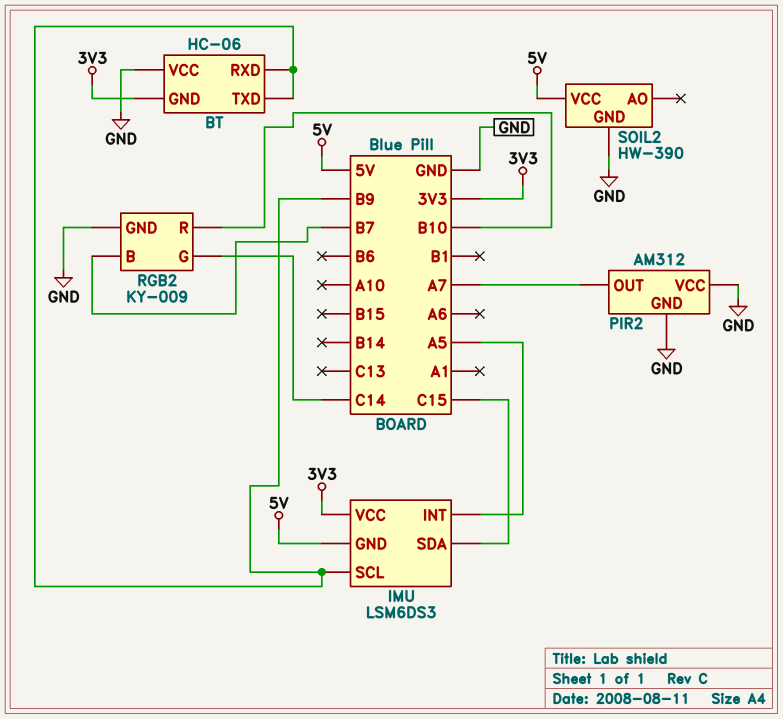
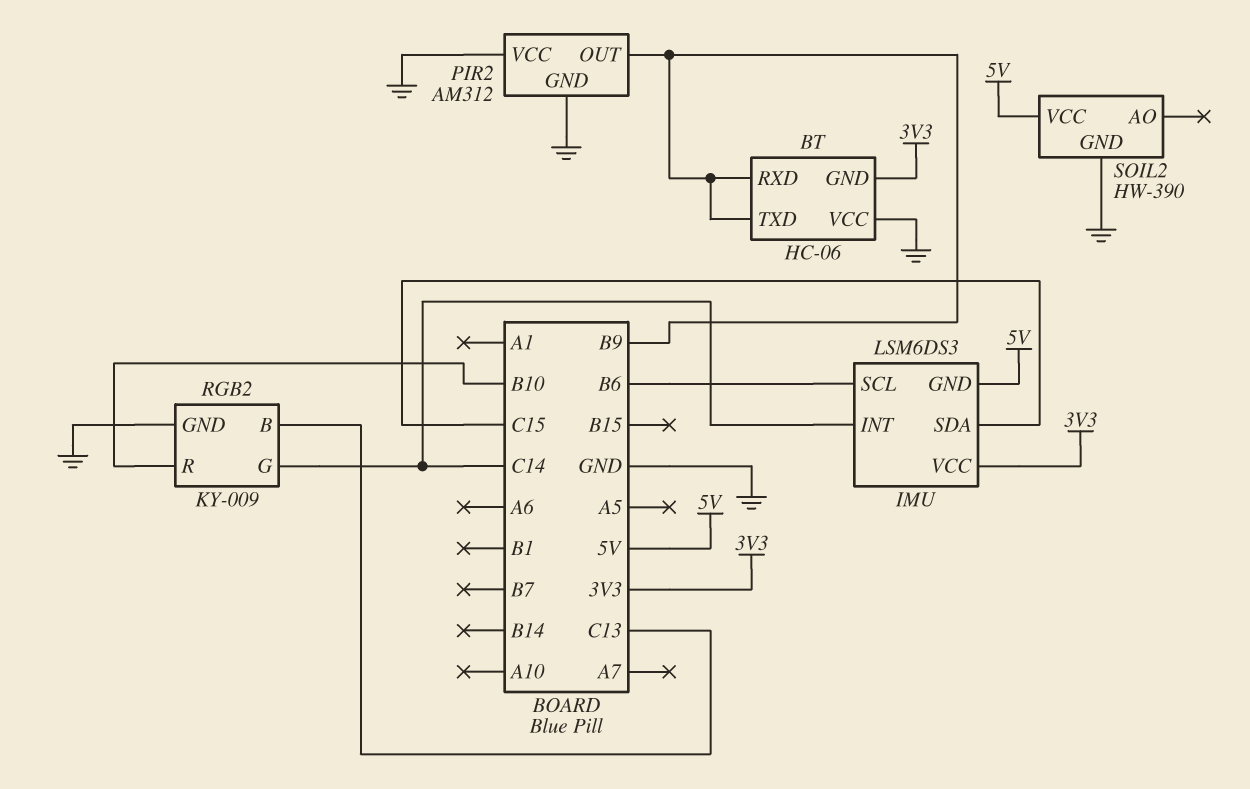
IMU pin INT: A5 -> C14
IMU pin SCL: B9 -> B6
PIR2 pin OUT: A7 -> B9
RGB2 pin B: B7 -> C13

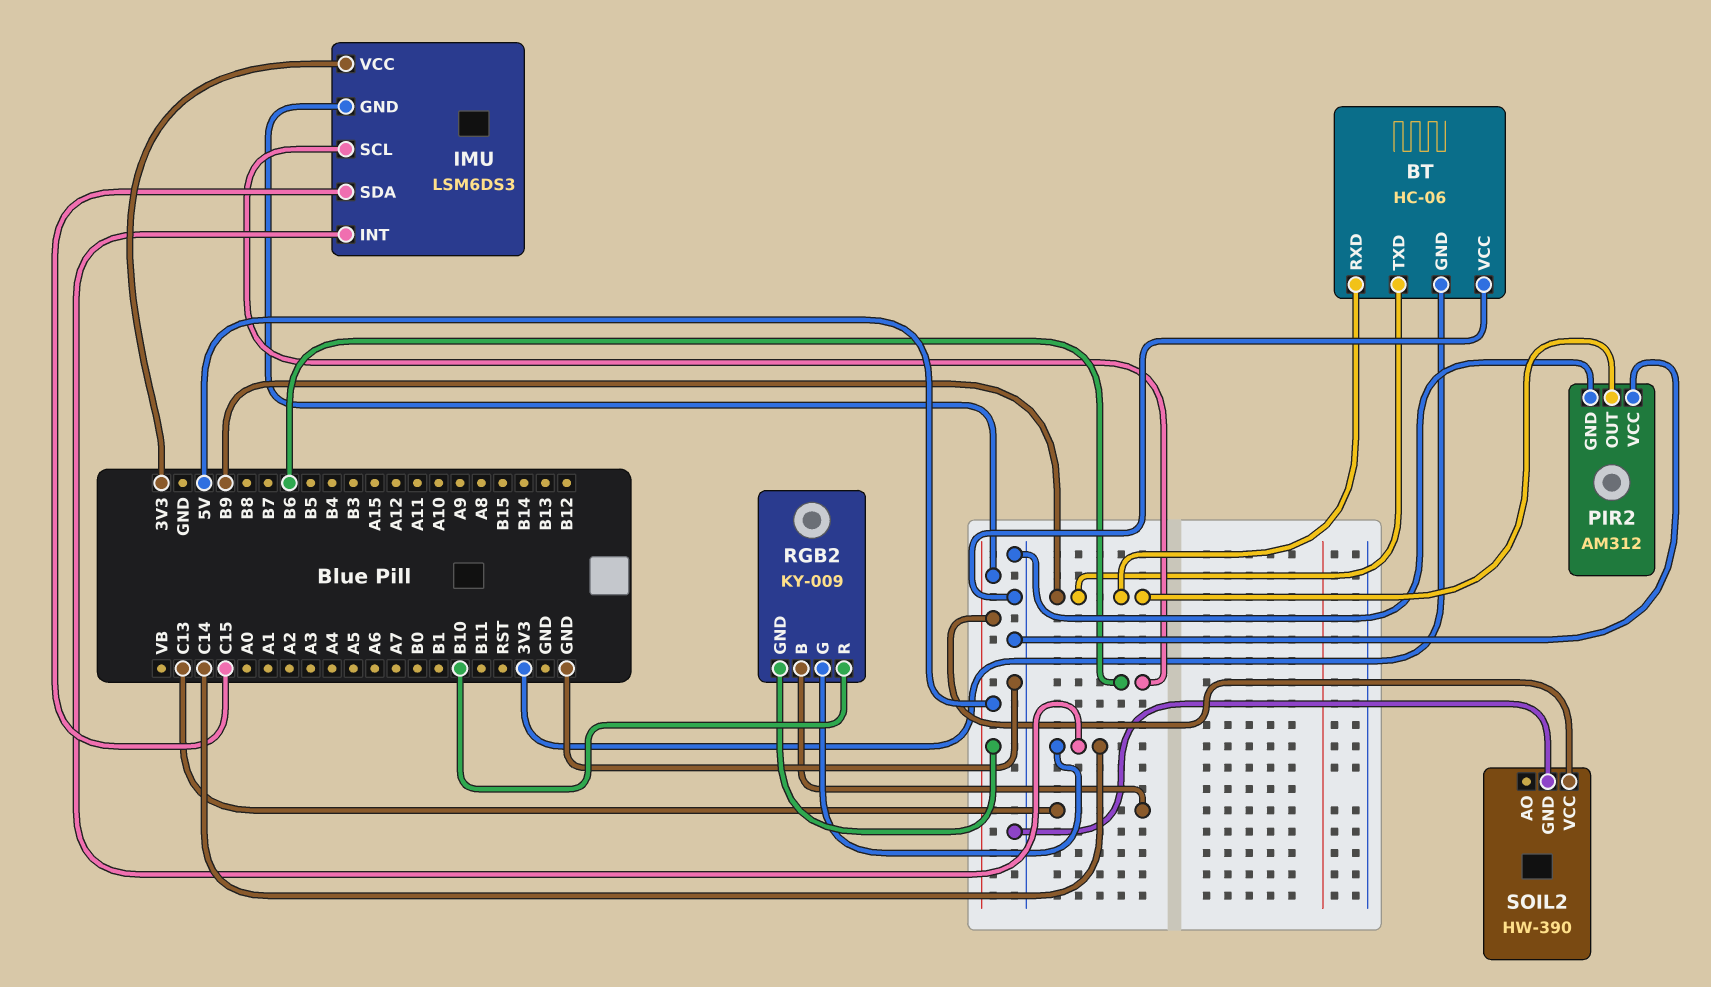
RGB2 pin GND: GND -> 5V

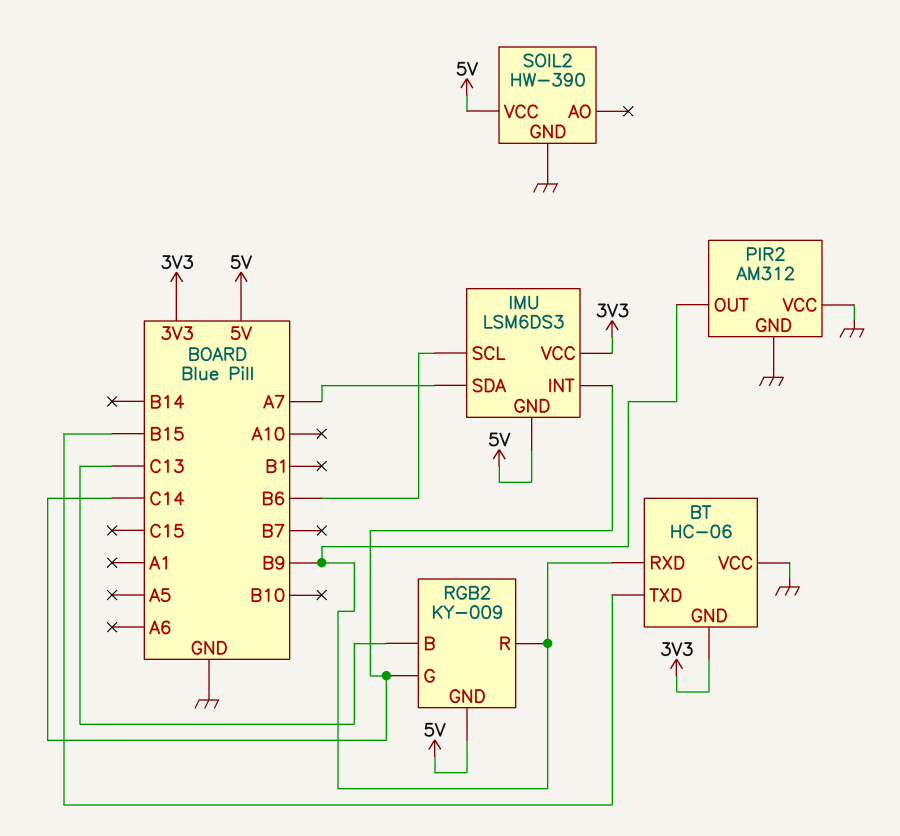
BT pin TXD: B9 -> B15
IMU pin SDA: C15 -> A7
RGB2 pin R: B10 -> B9

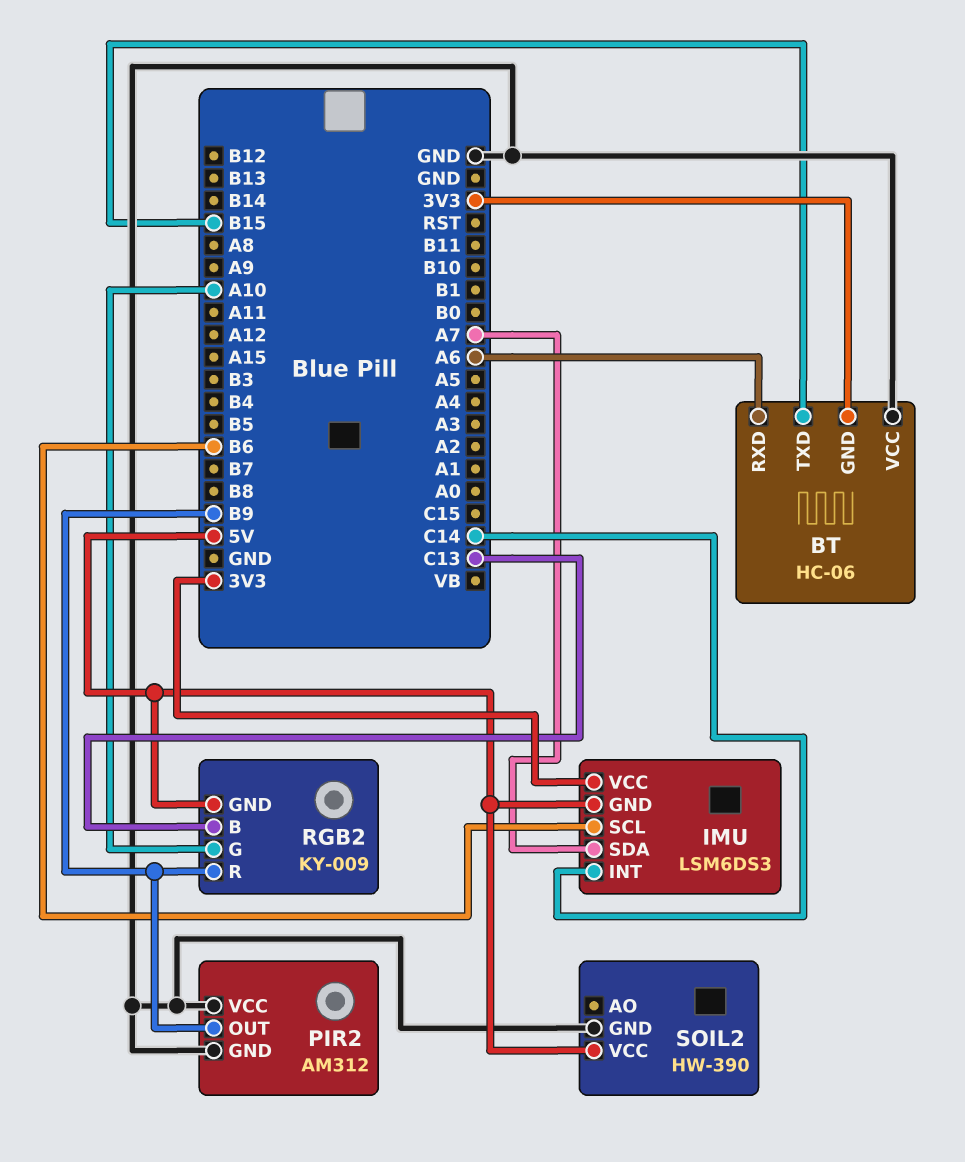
BT pin RXD: B9 -> A6
RGB2 pin G: C14 -> A10

